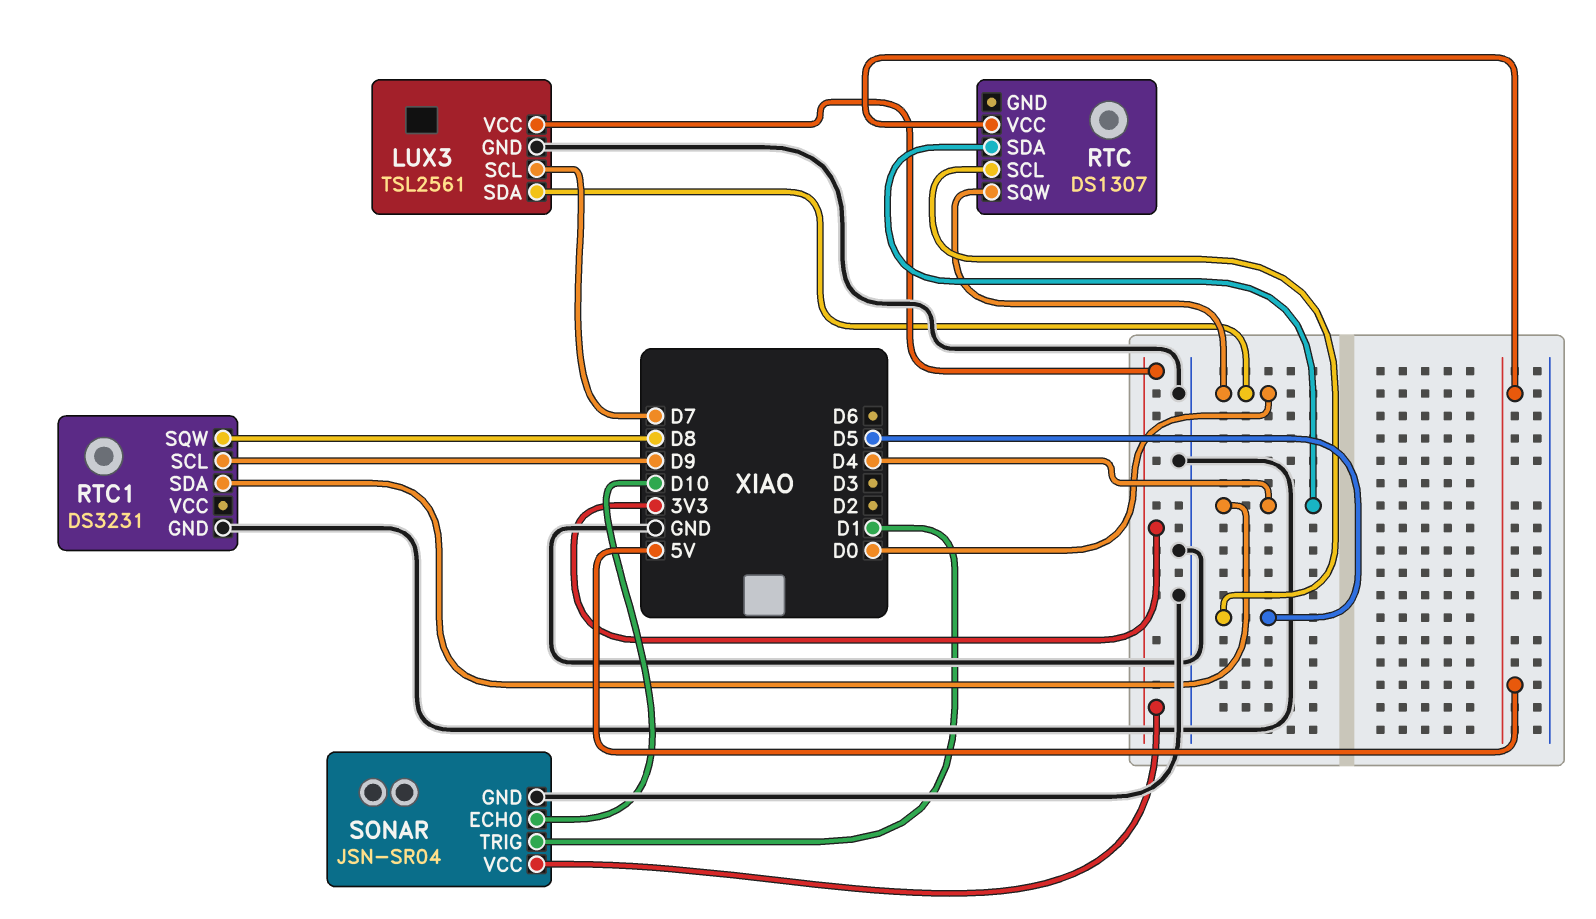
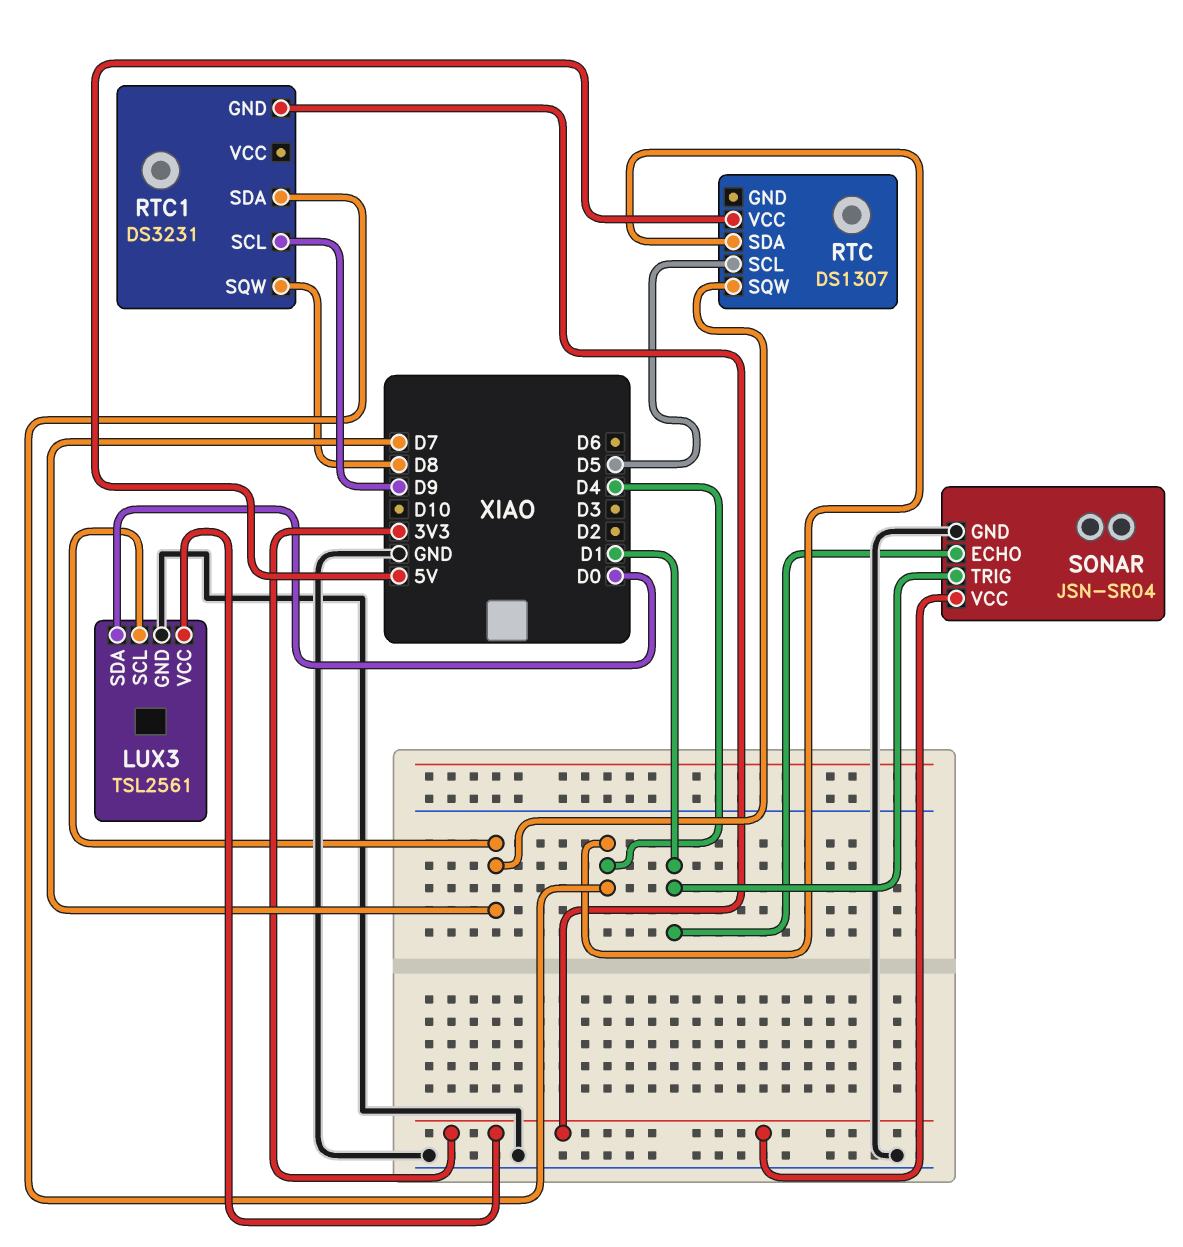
RTC pin SQW: D0 -> D7
RTC1 pin GND: GND -> 3V3
SONAR pin ECHO: D10 -> D1

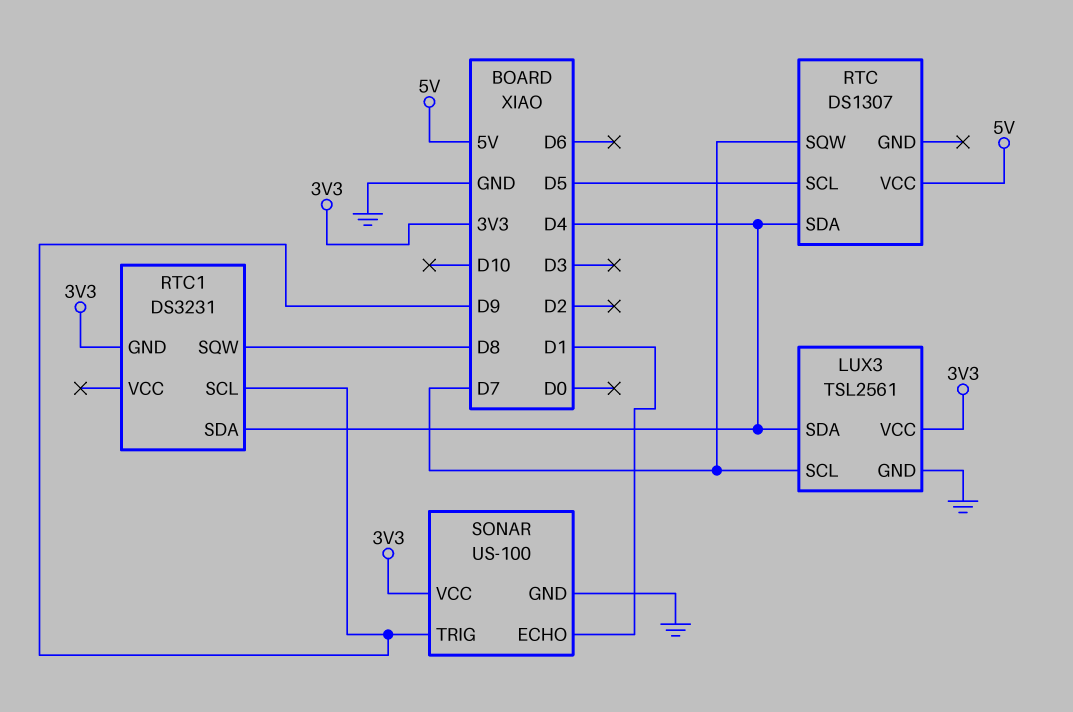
LUX3 pin SDA: D0 -> D4
SONAR: JSN-SR04 -> US-100
SONAR pin TRIG: D1 -> D9

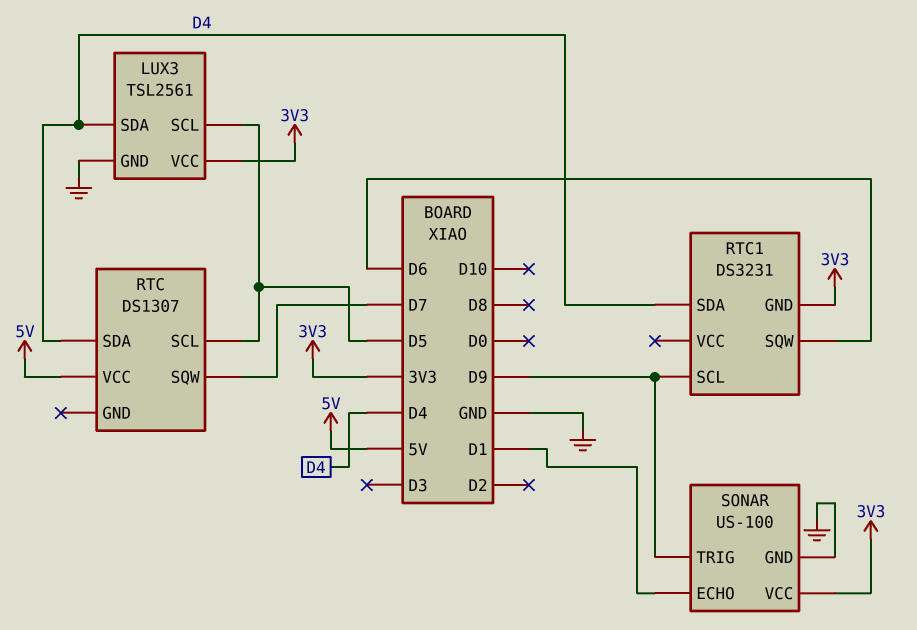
LUX3 pin SCL: D7 -> D5
RTC1 pin SQW: D8 -> D6

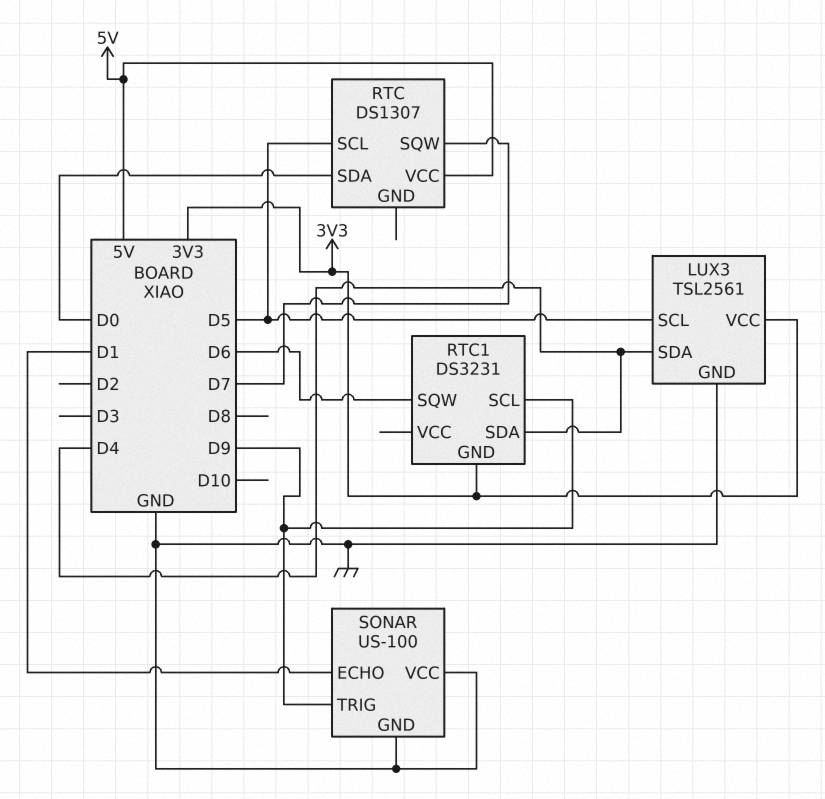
RTC pin SDA: D4 -> D0
SONAR pin VCC: 3V3 -> GND

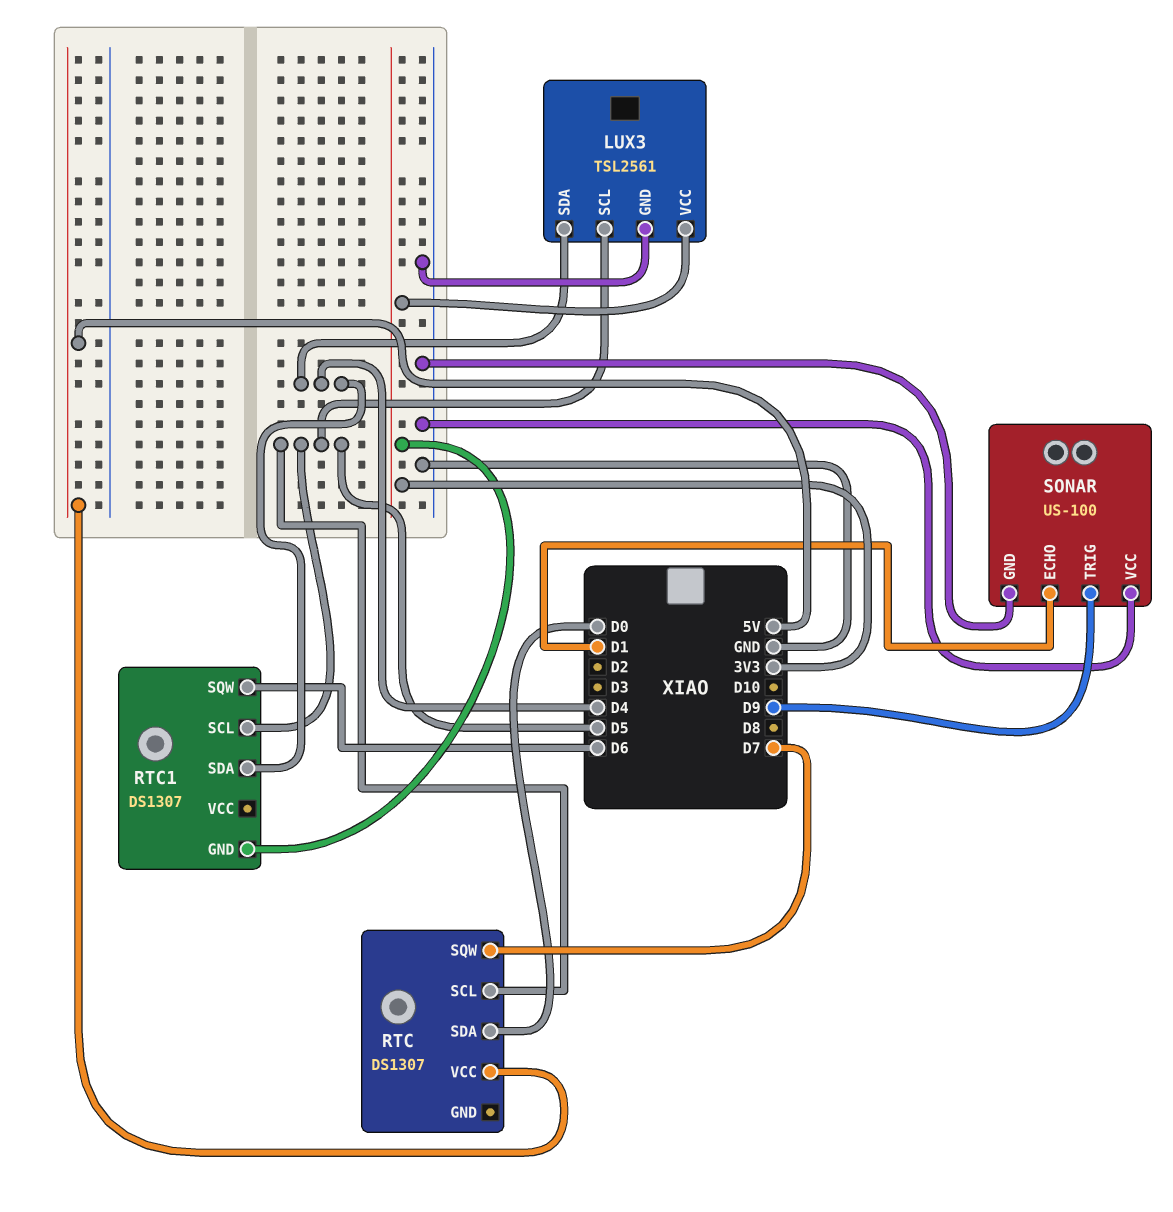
RTC1: DS3231 -> DS1307
RTC1 pin SCL: D9 -> D5

